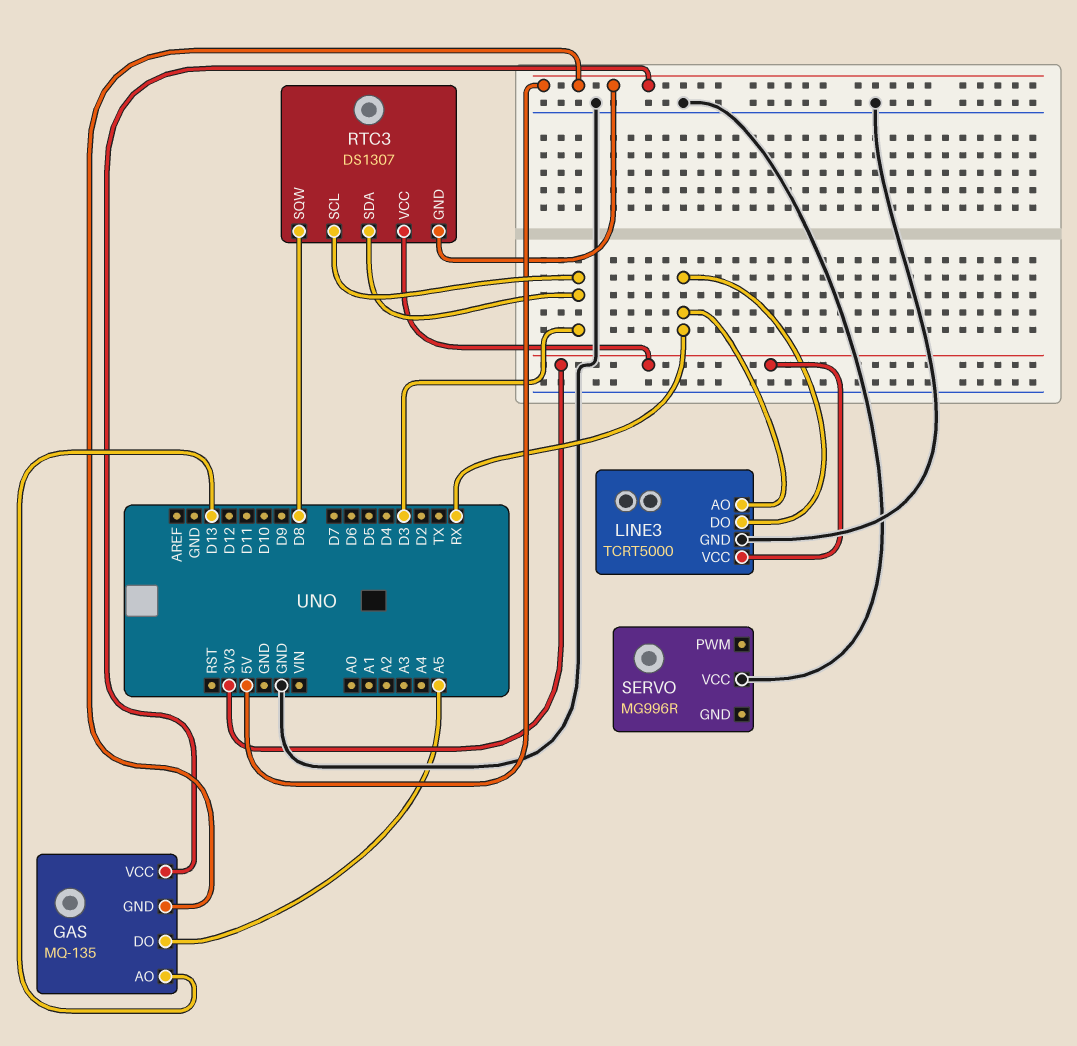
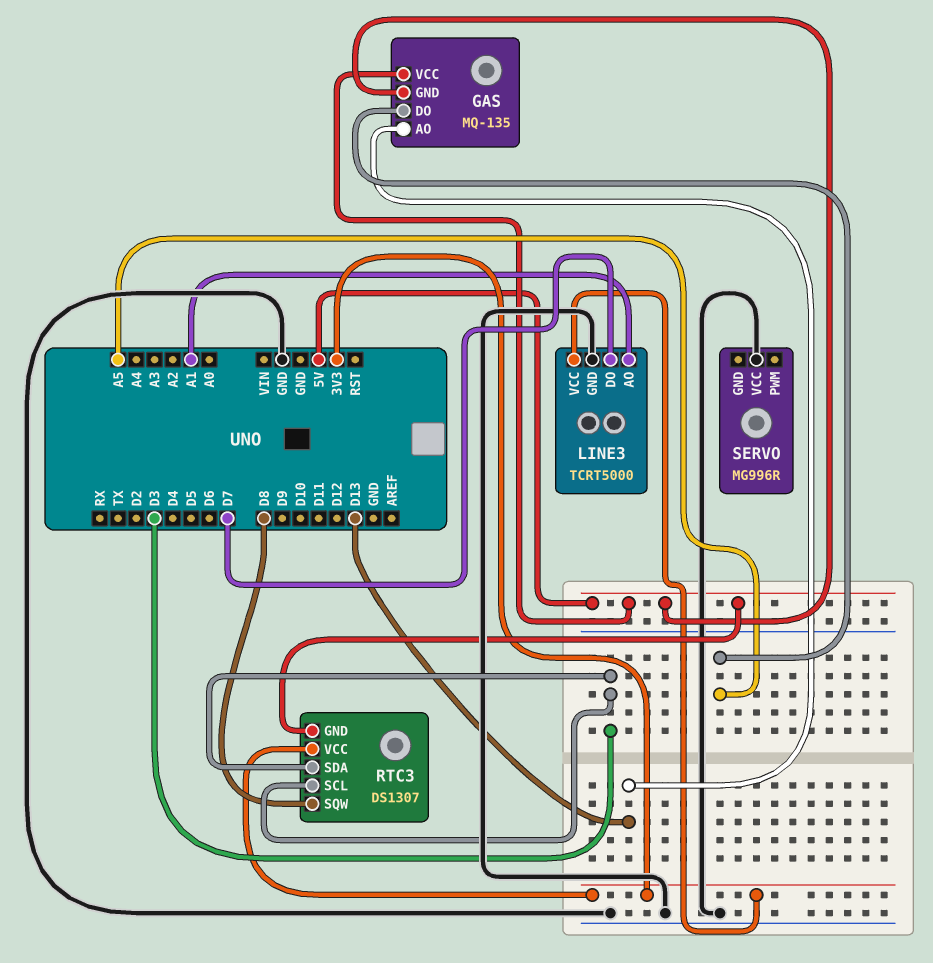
LINE3 pin AO: RX -> A1
LINE3 pin DO: RX -> D7

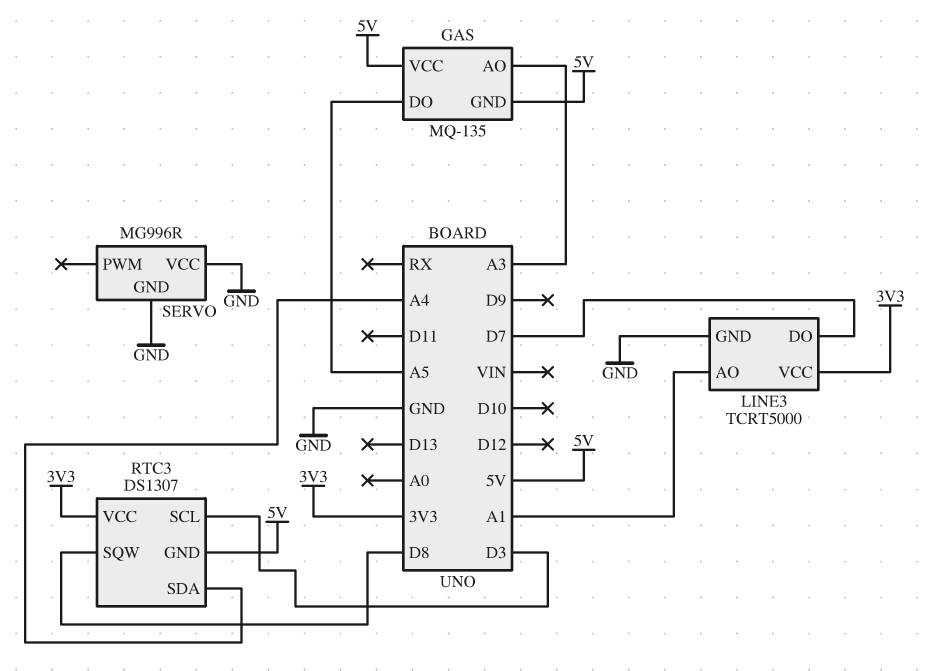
GAS pin AO: D13 -> A3
RTC3 pin SDA: D3 -> A4
SERVO pin GND: none -> GND

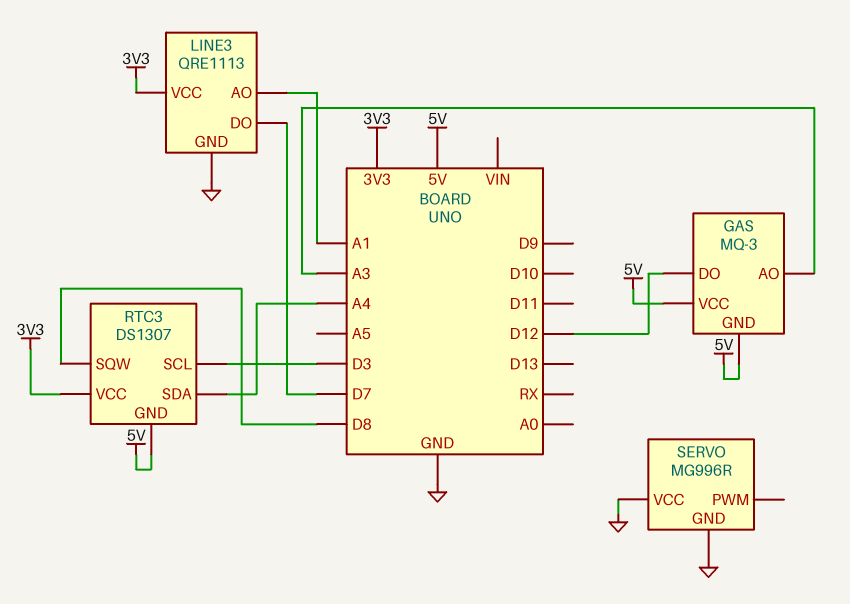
GAS: MQ-135 -> MQ-3
GAS pin DO: A5 -> D12
LINE3: TCRT5000 -> QRE1113

